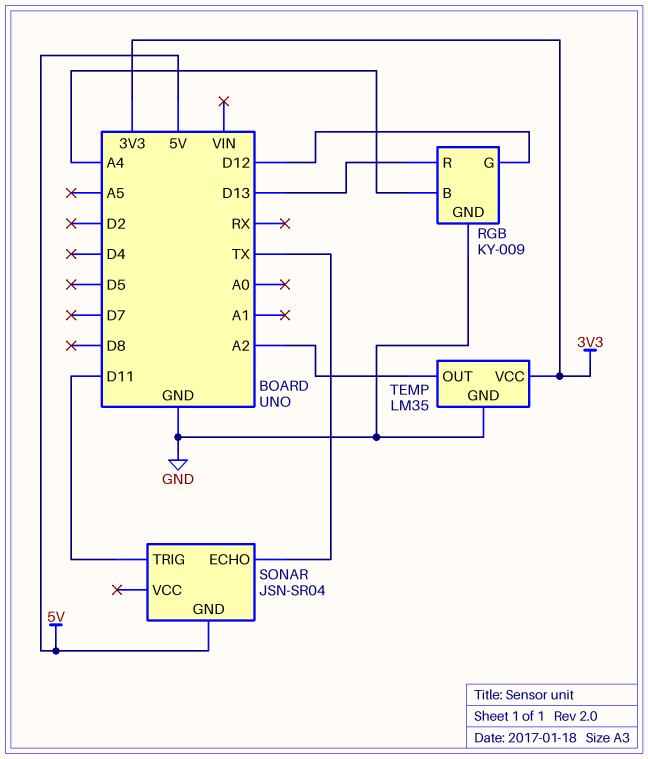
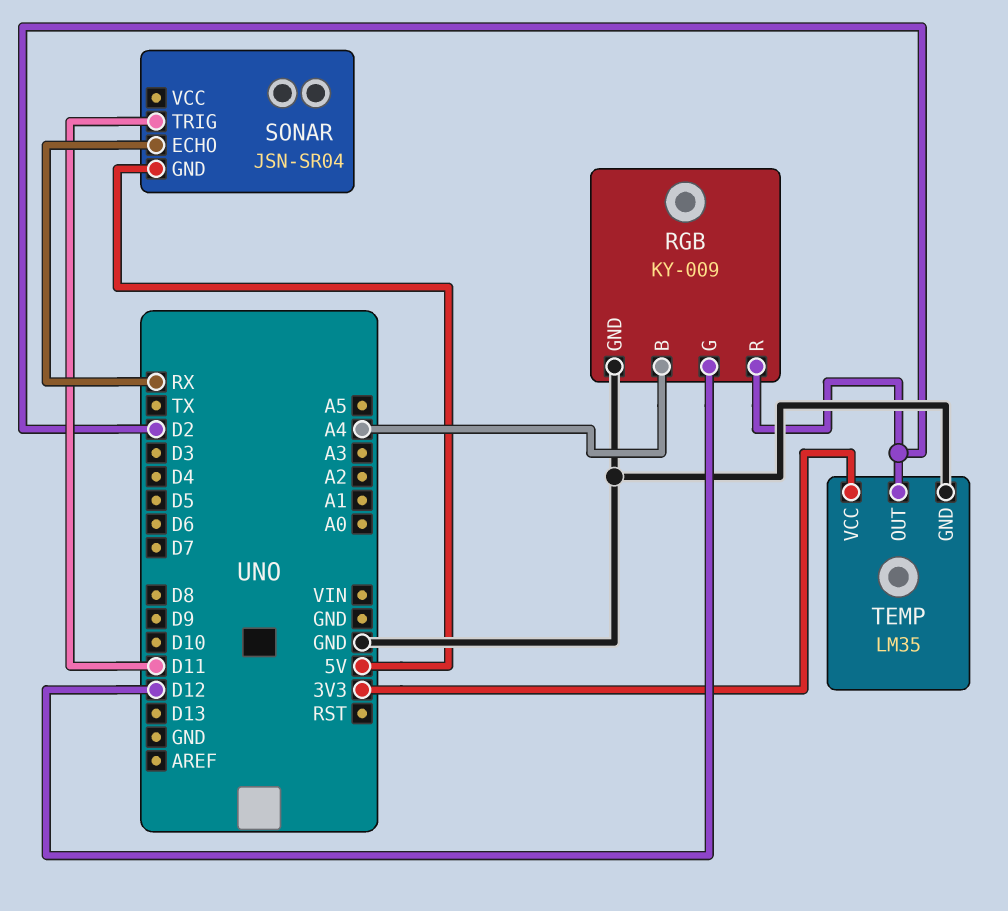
RGB pin R: D13 -> D2
SONAR pin ECHO: TX -> RX
TEMP pin OUT: A2 -> D2

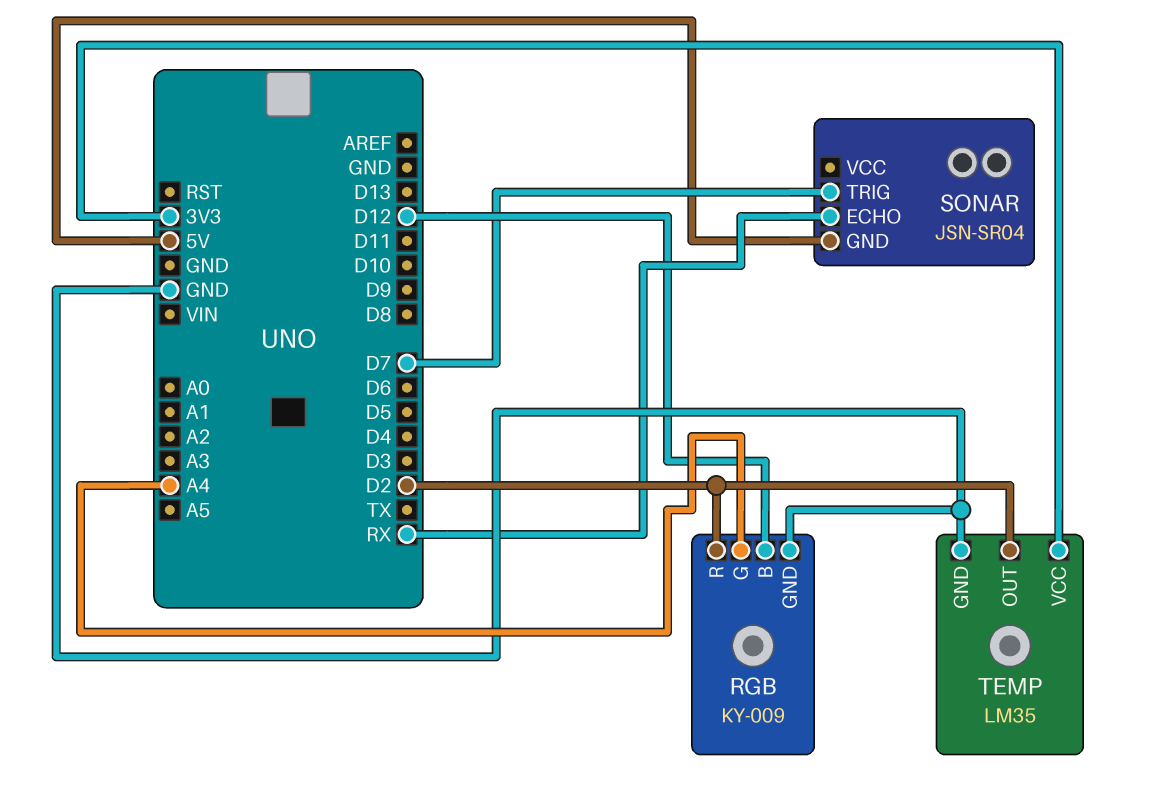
RGB pin B: A4 -> D12
RGB pin G: D12 -> A4
SONAR pin TRIG: D11 -> D7

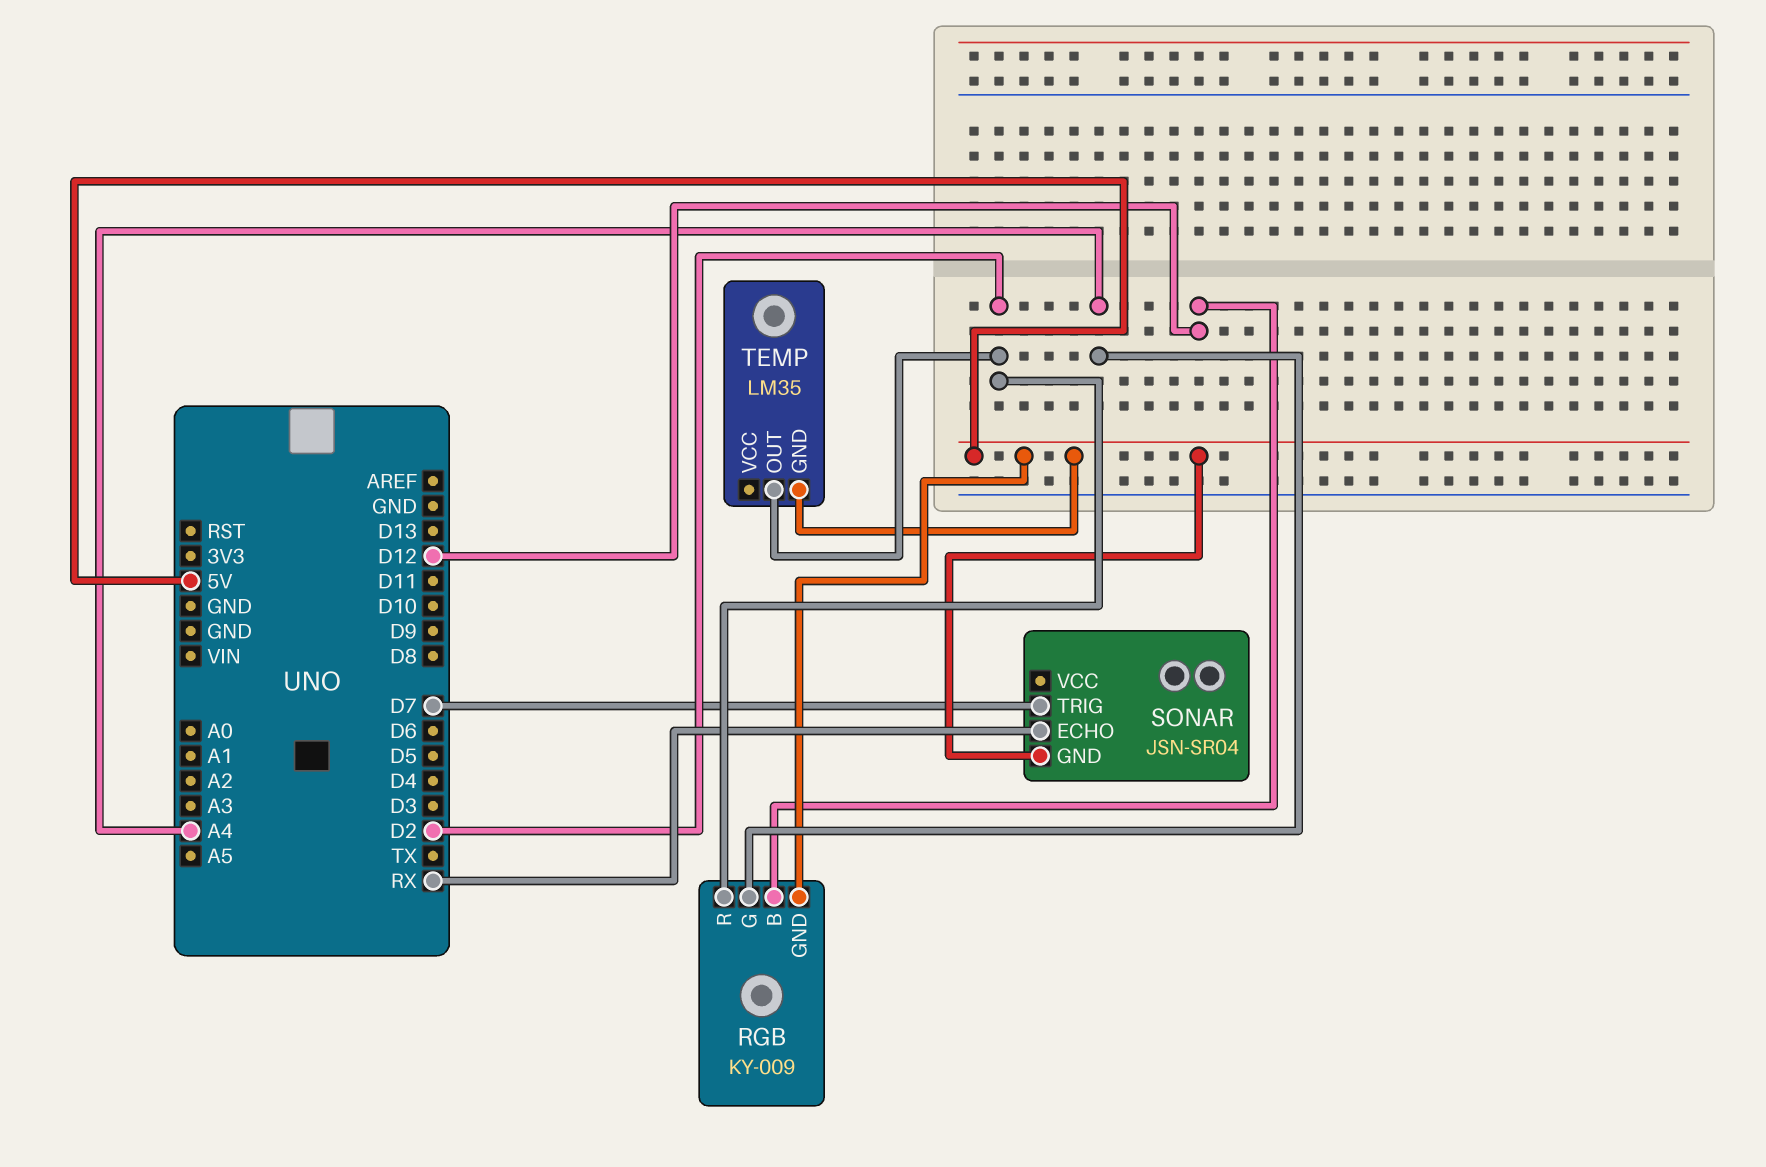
RGB pin GND: GND -> 5V
TEMP pin GND: GND -> 5V
TEMP pin VCC: 3V3 -> none

